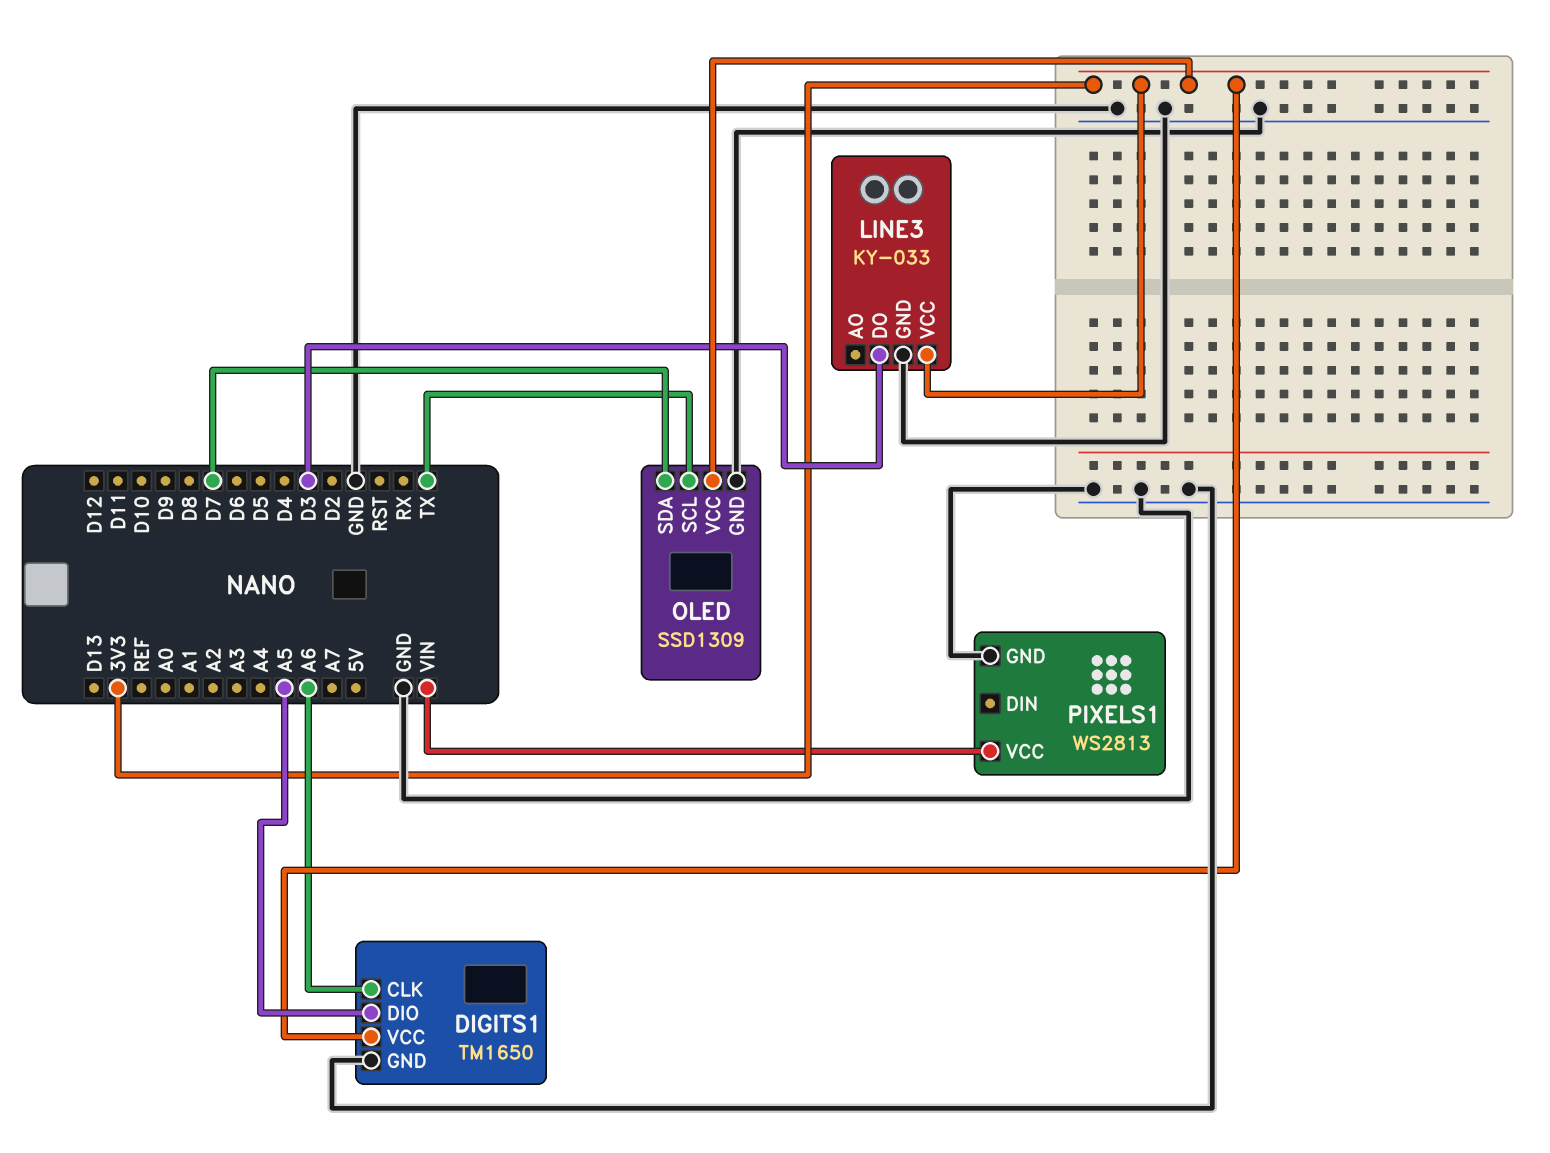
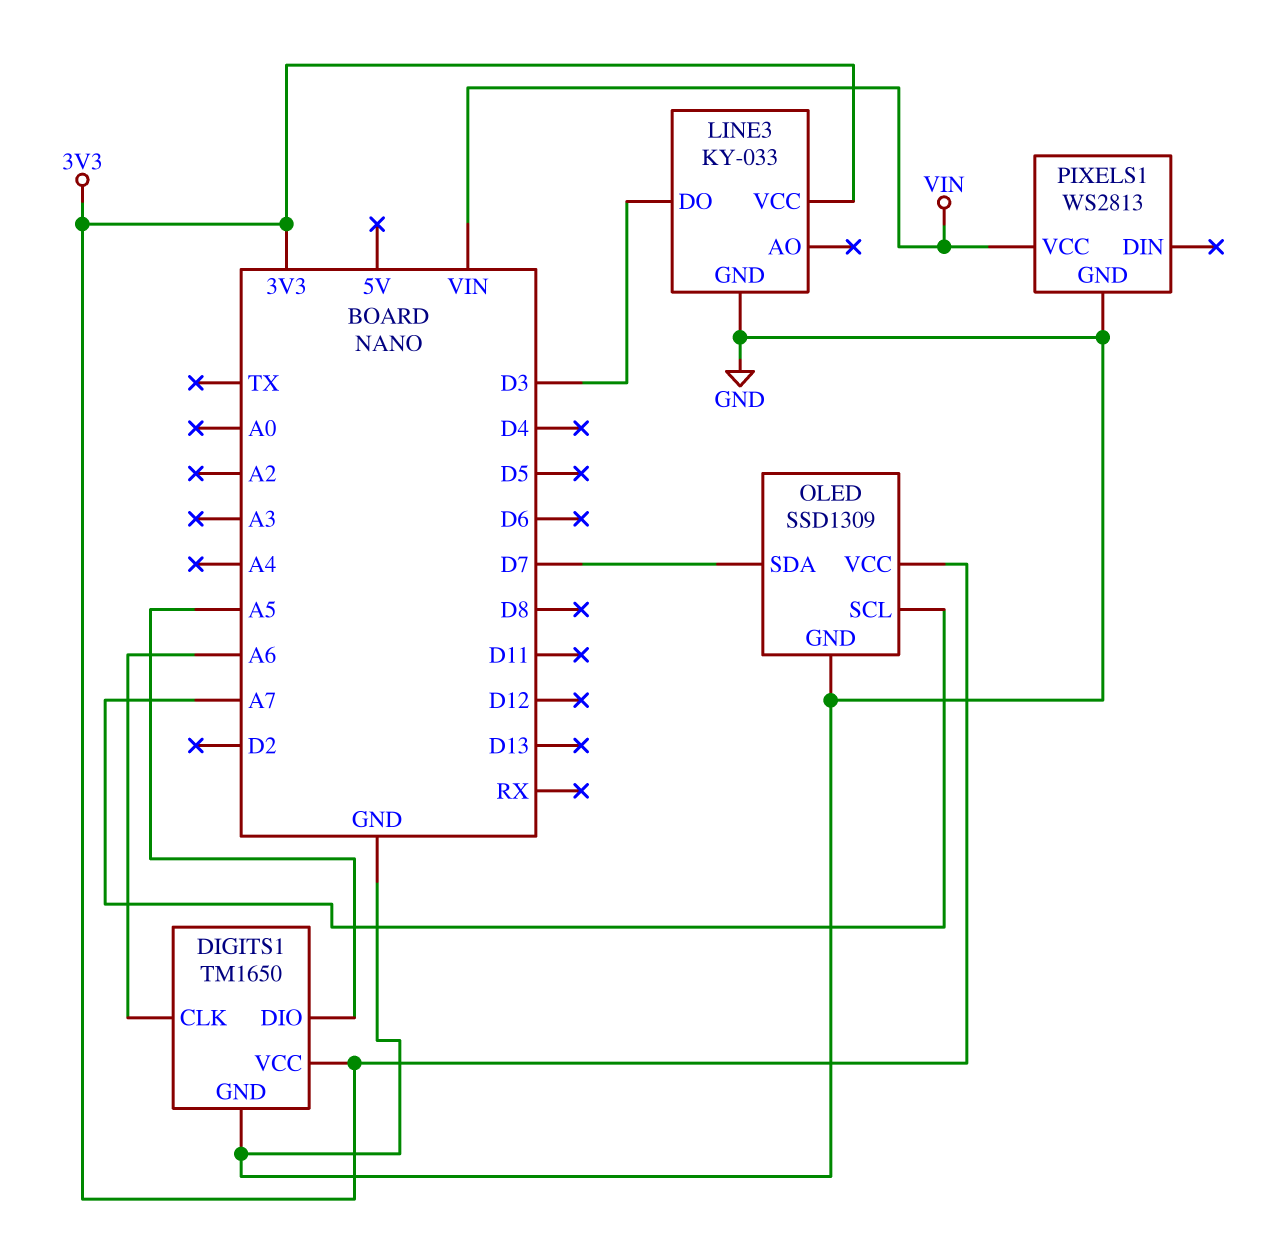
OLED pin SCL: TX -> A7

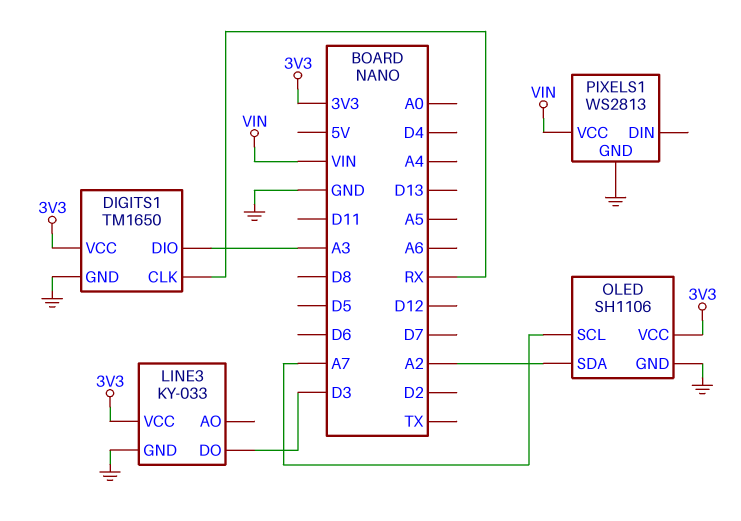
DIGITS1 pin CLK: A6 -> RX
DIGITS1 pin DIO: A5 -> A3
OLED: SSD1309 -> SH1106
OLED pin SDA: D7 -> A2

